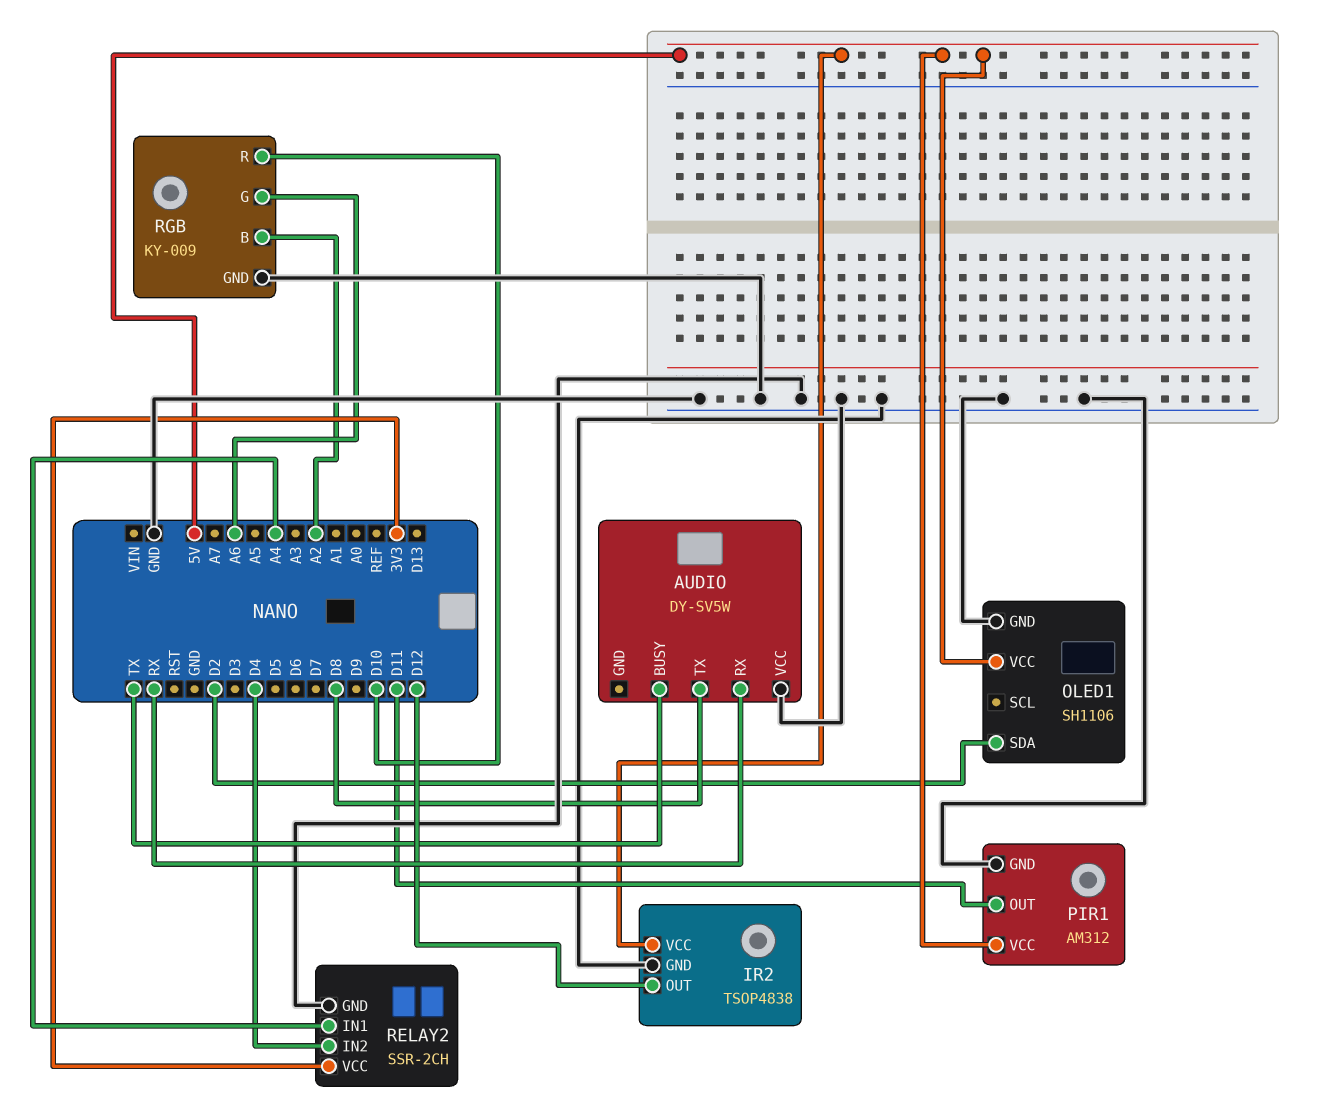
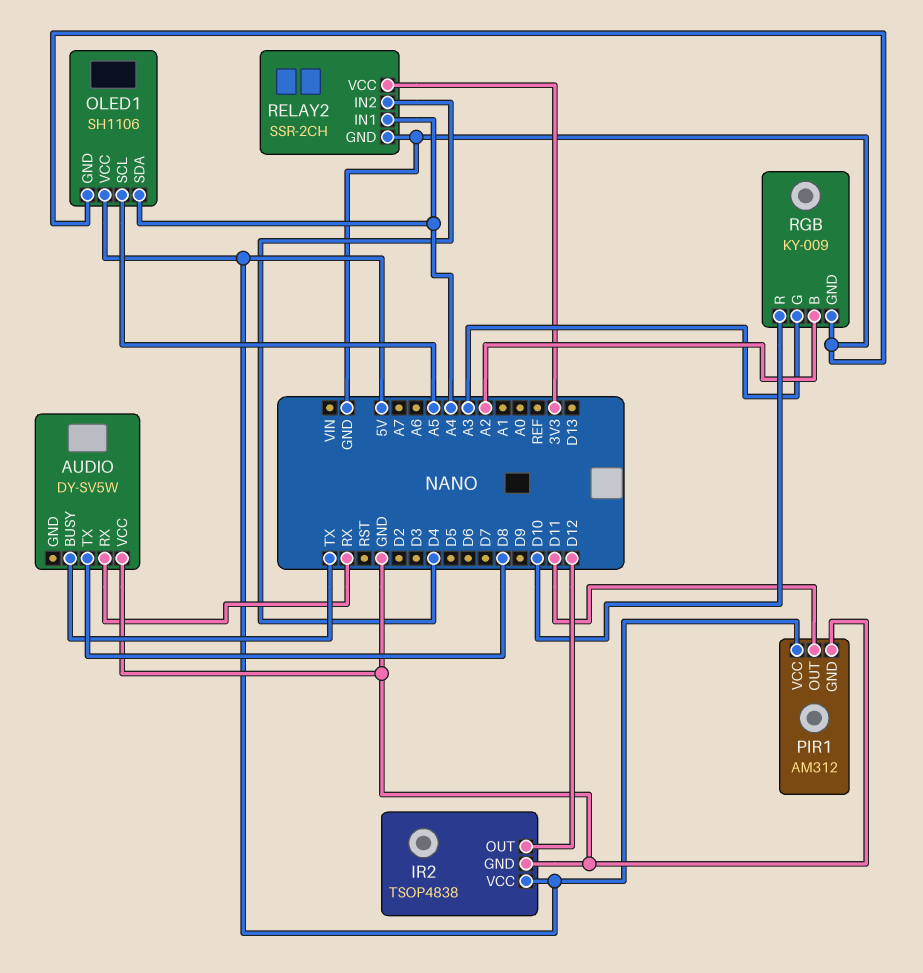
OLED1 pin SCL: none -> A5
OLED1 pin SDA: D2 -> A4
RGB pin G: A6 -> A3

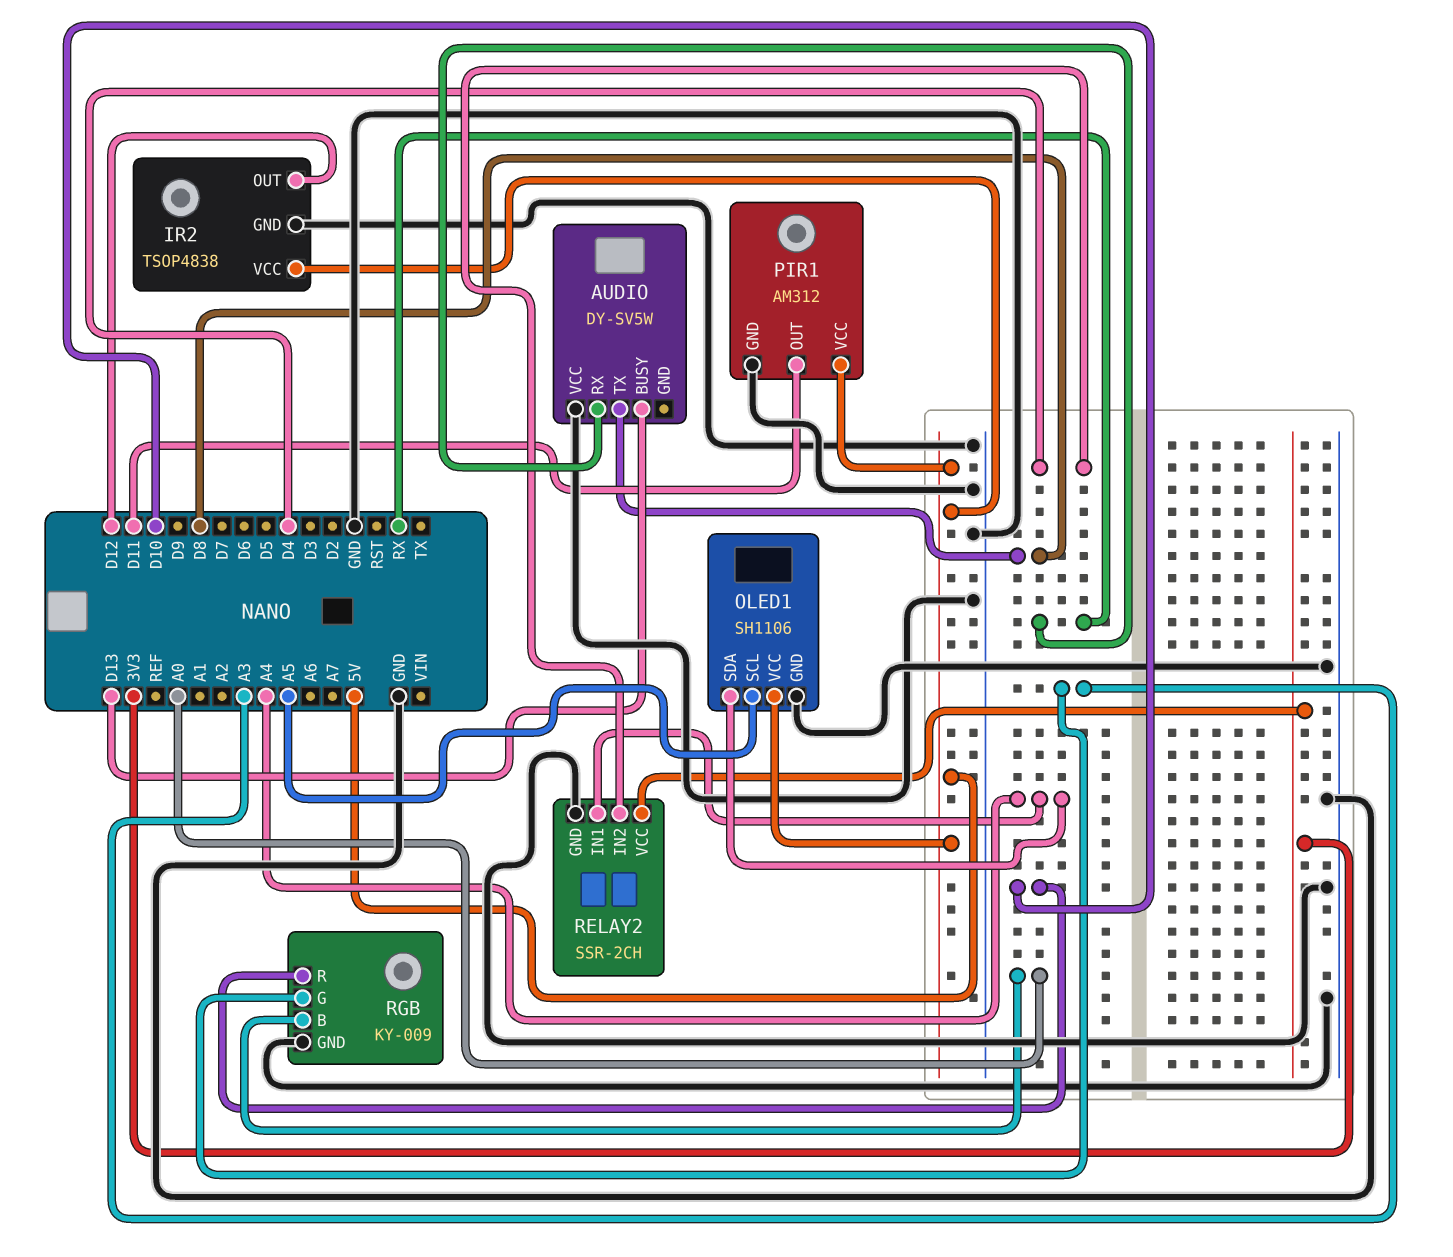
AUDIO pin BUSY: TX -> D13
RGB pin B: A2 -> A0

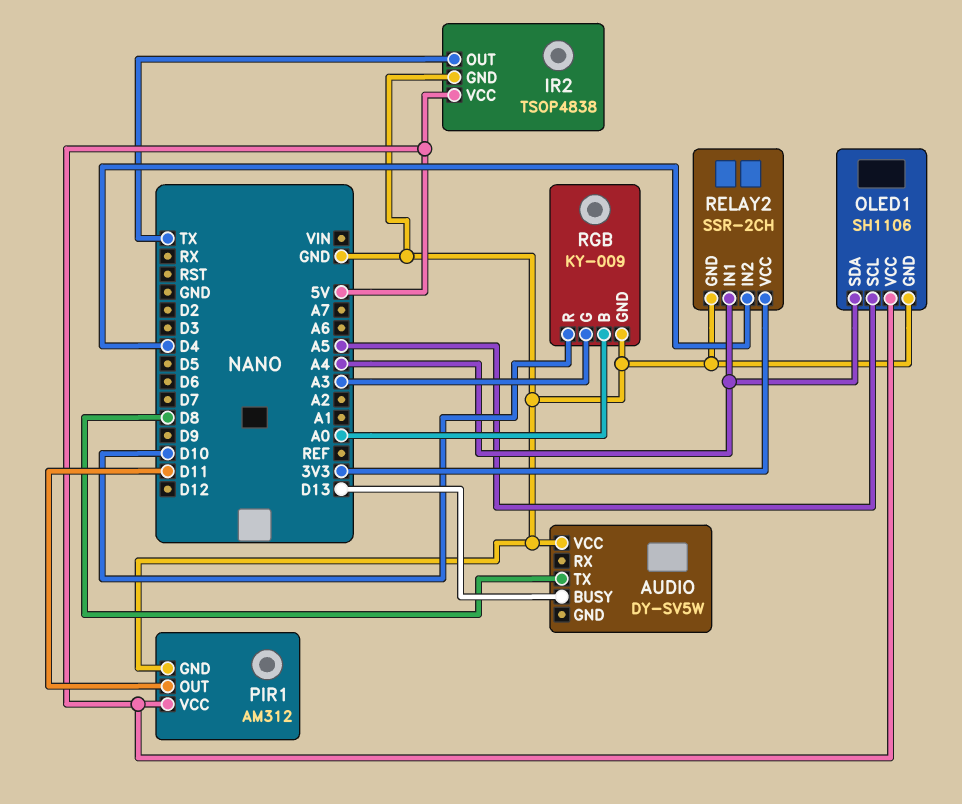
AUDIO pin RX: RX -> none
IR2 pin OUT: D12 -> TX

